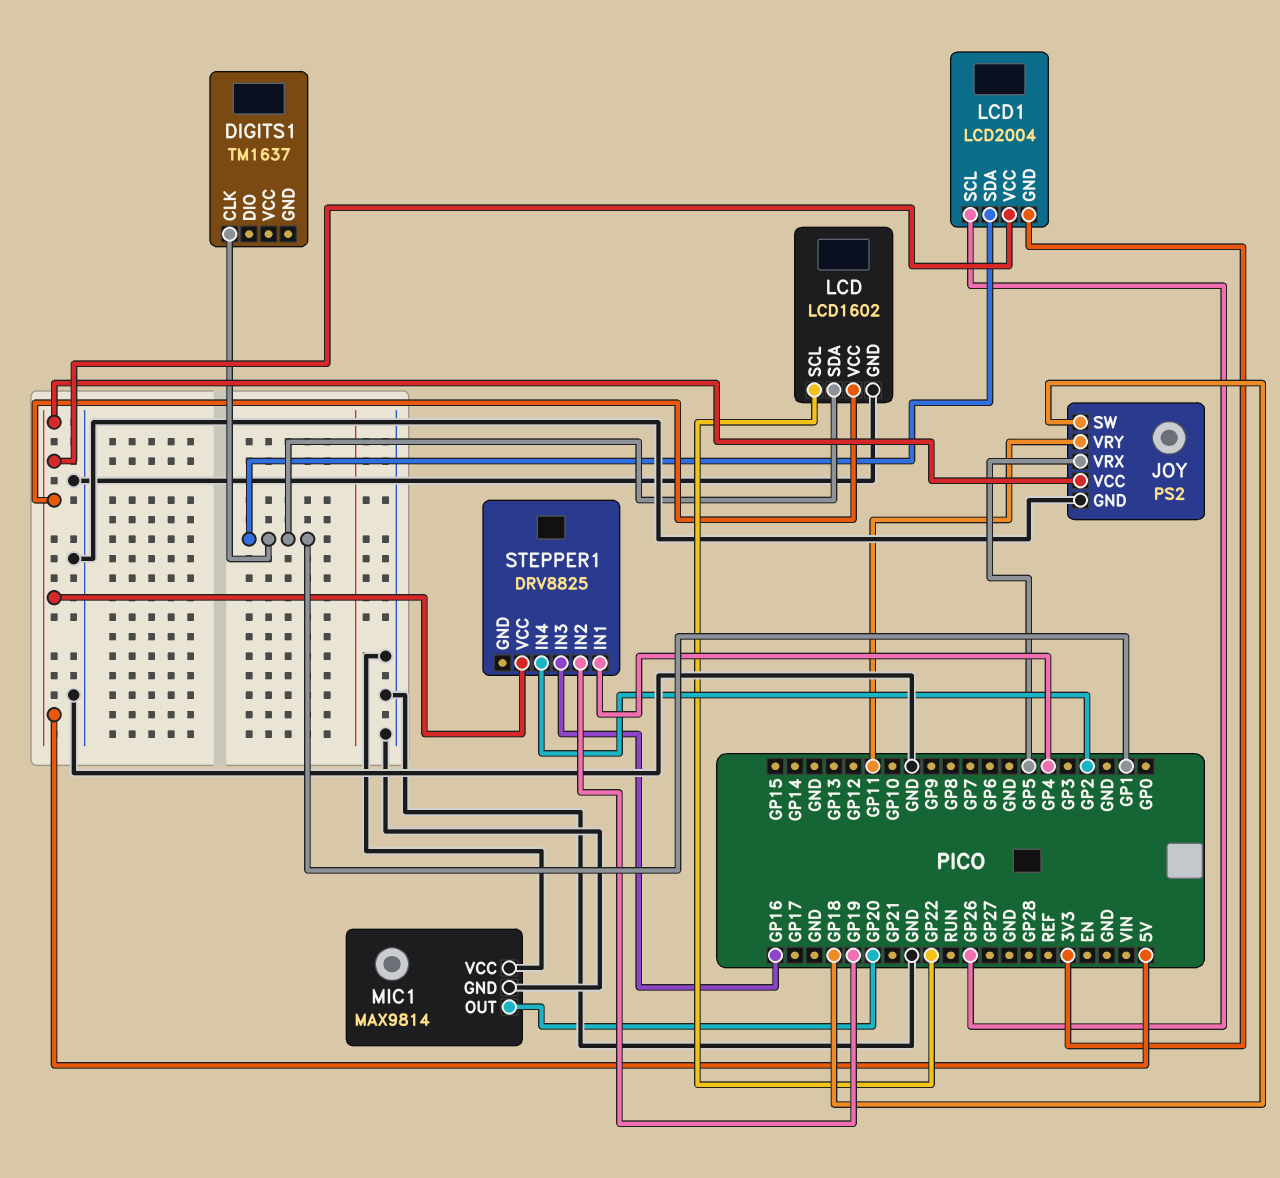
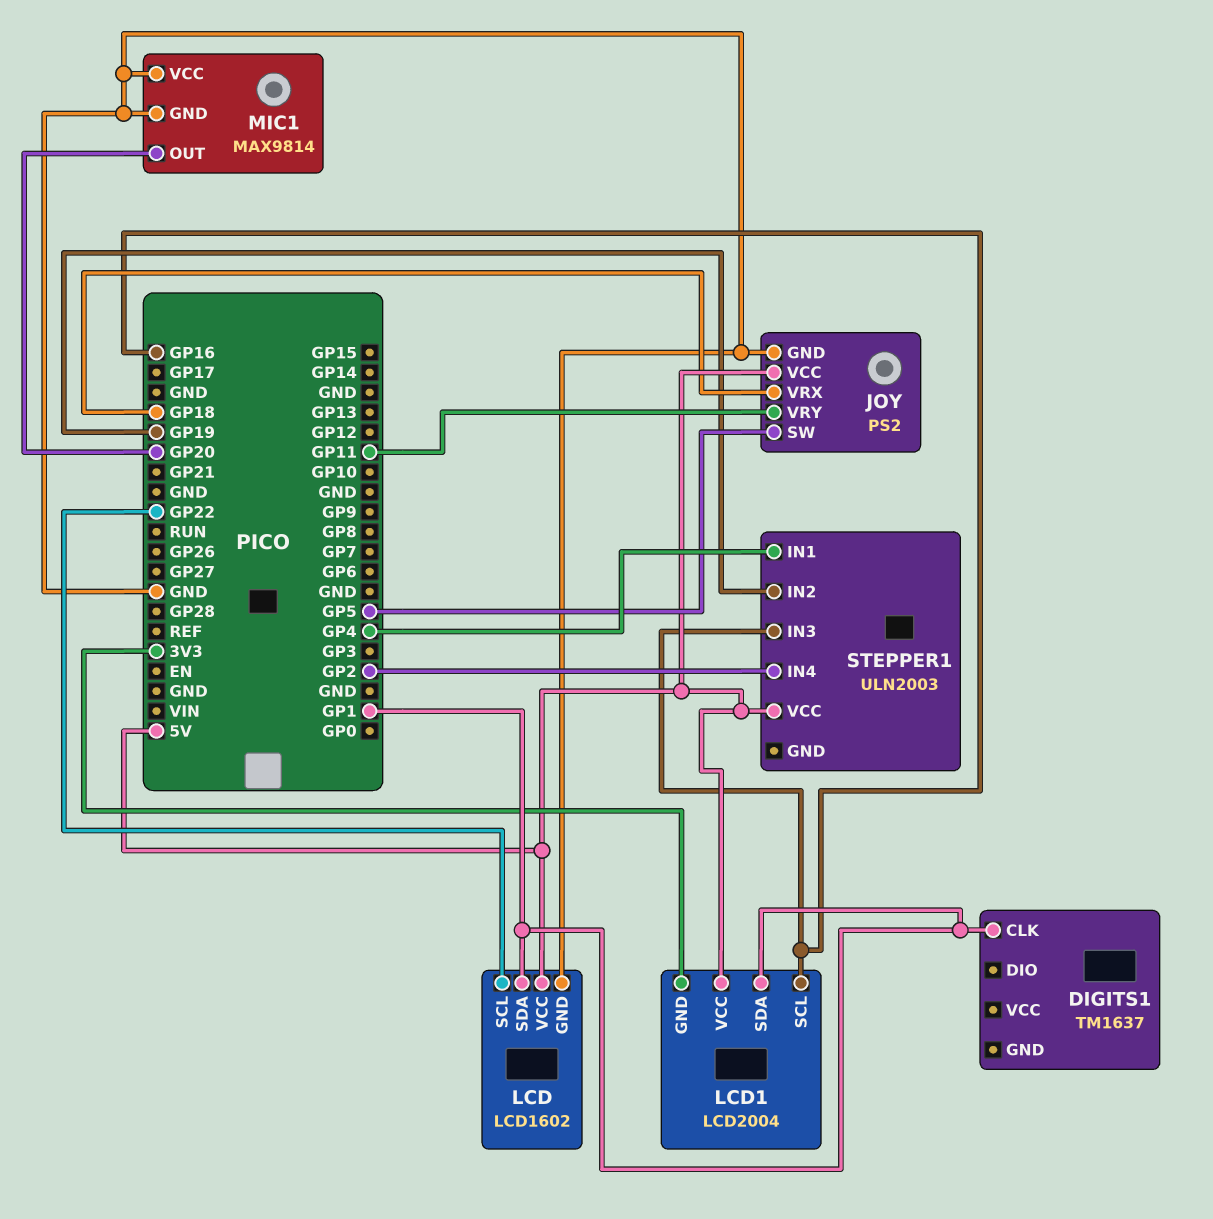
JOY pin SW: GP18 -> GP5
JOY pin VRX: GP5 -> GP18
LCD1 pin SCL: GP26 -> GP16
STEPPER1: DRV8825 -> ULN2003

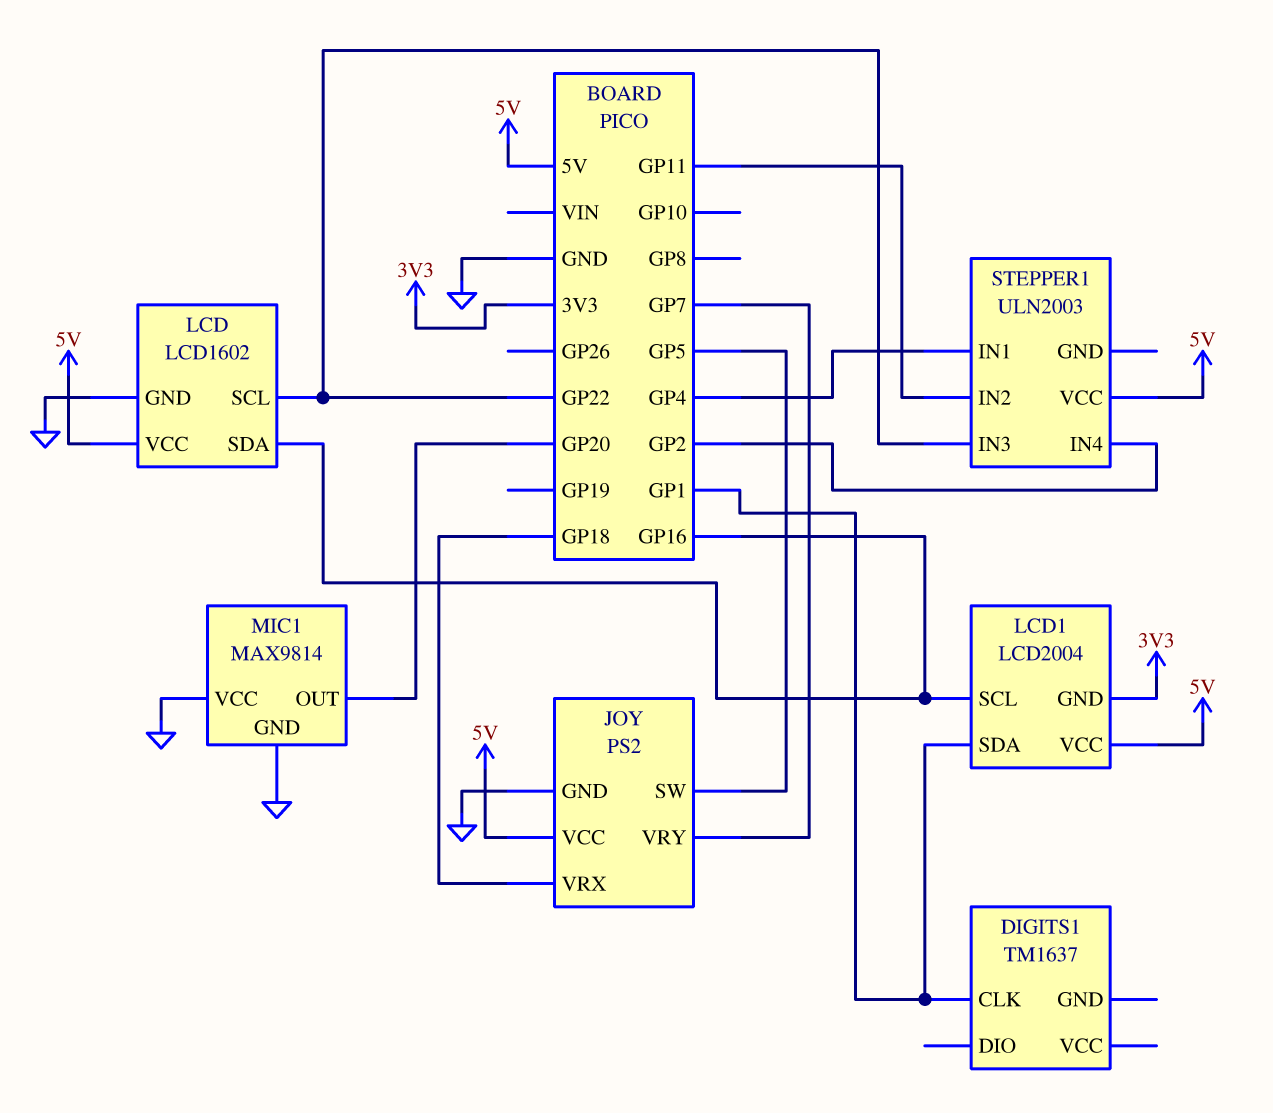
JOY pin VRY: GP11 -> GP7
LCD pin SDA: GP1 -> GP16
STEPPER1 pin IN2: GP19 -> GP11
STEPPER1 pin IN3: GP16 -> GP22

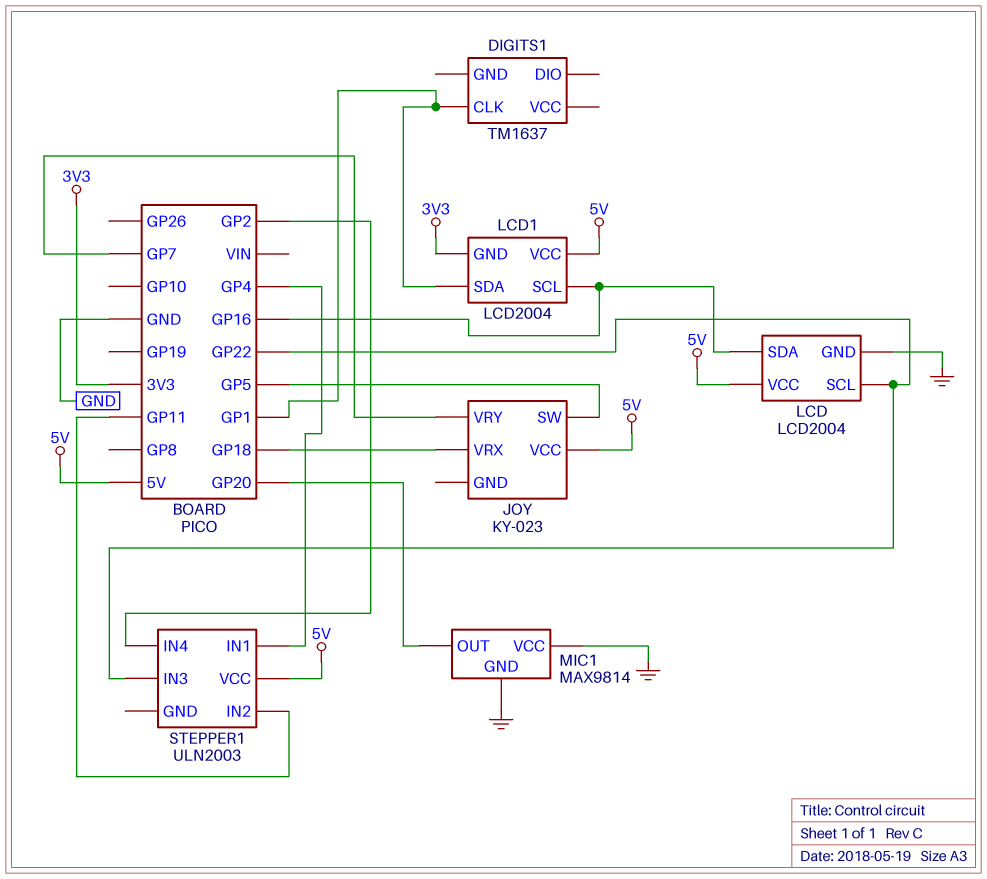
JOY: PS2 -> KY-023
JOY pin GND: GND -> none
LCD: LCD1602 -> LCD2004

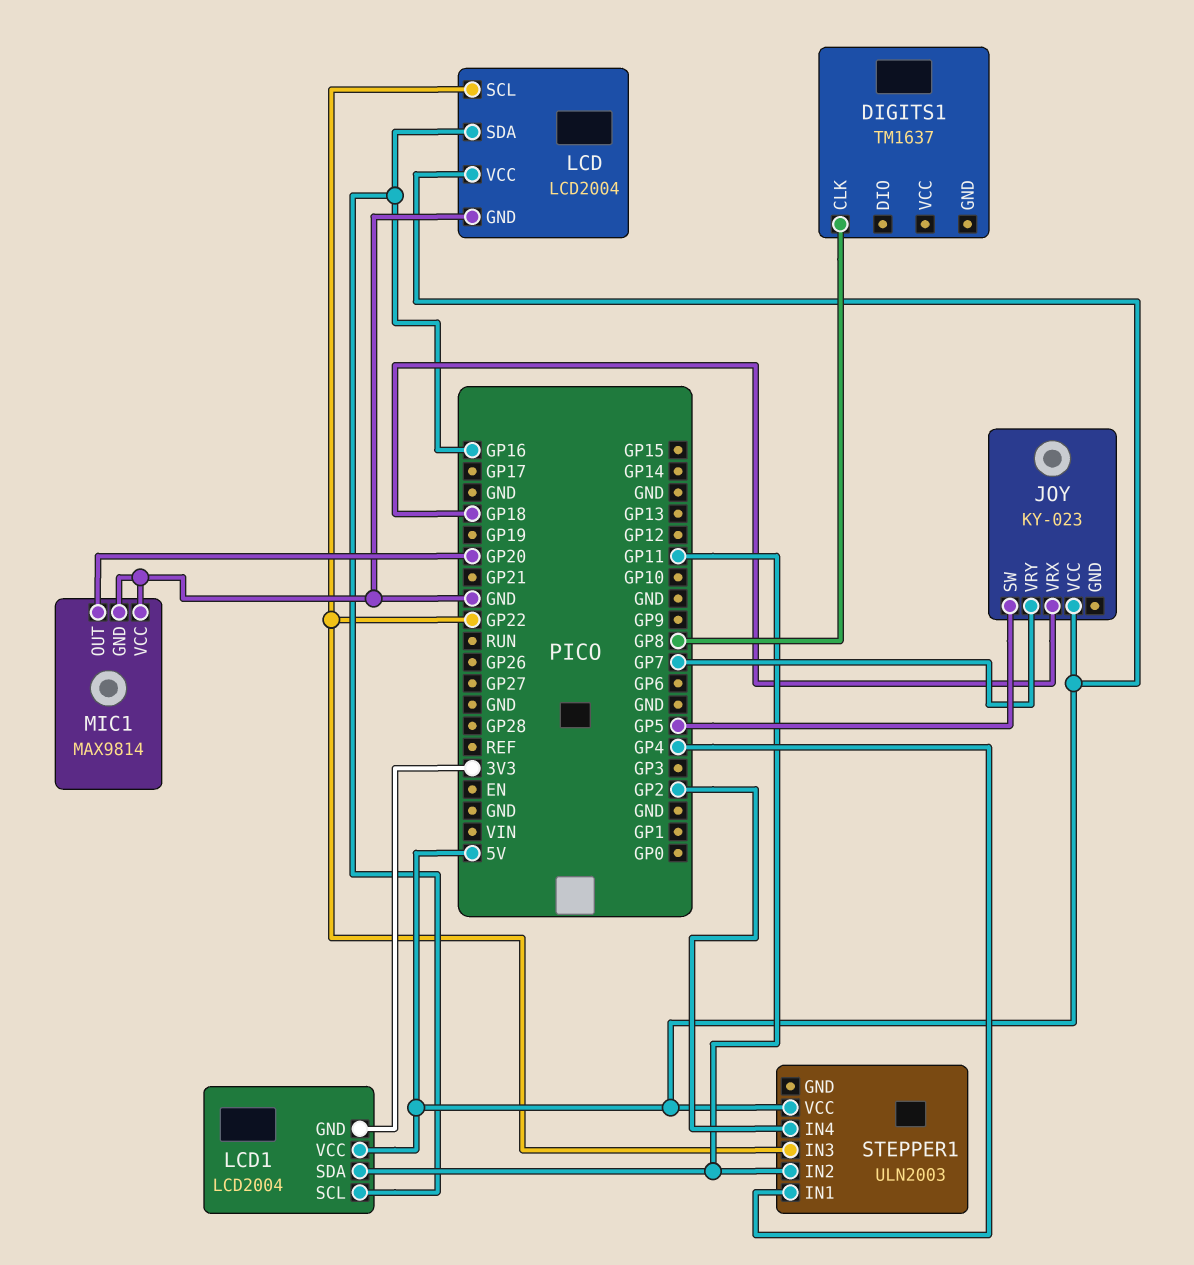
DIGITS1 pin CLK: GP1 -> GP8
LCD1 pin SDA: GP1 -> GP11

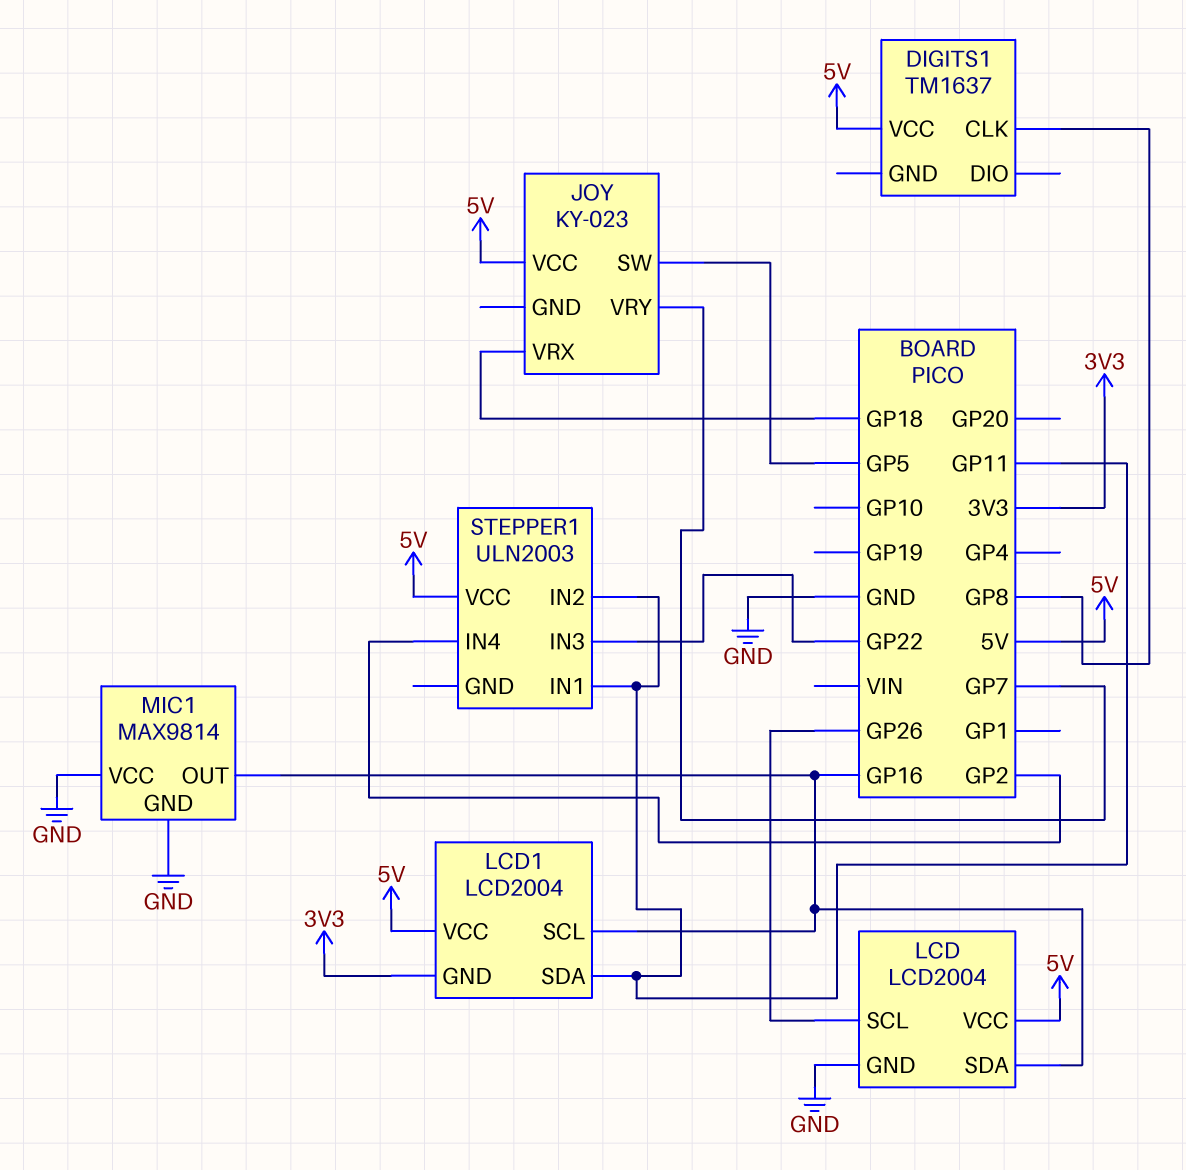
DIGITS1 pin VCC: none -> 5V
LCD pin SCL: GP22 -> GP26
MIC1 pin OUT: GP20 -> GP16
STEPPER1 pin IN1: GP4 -> GP11

